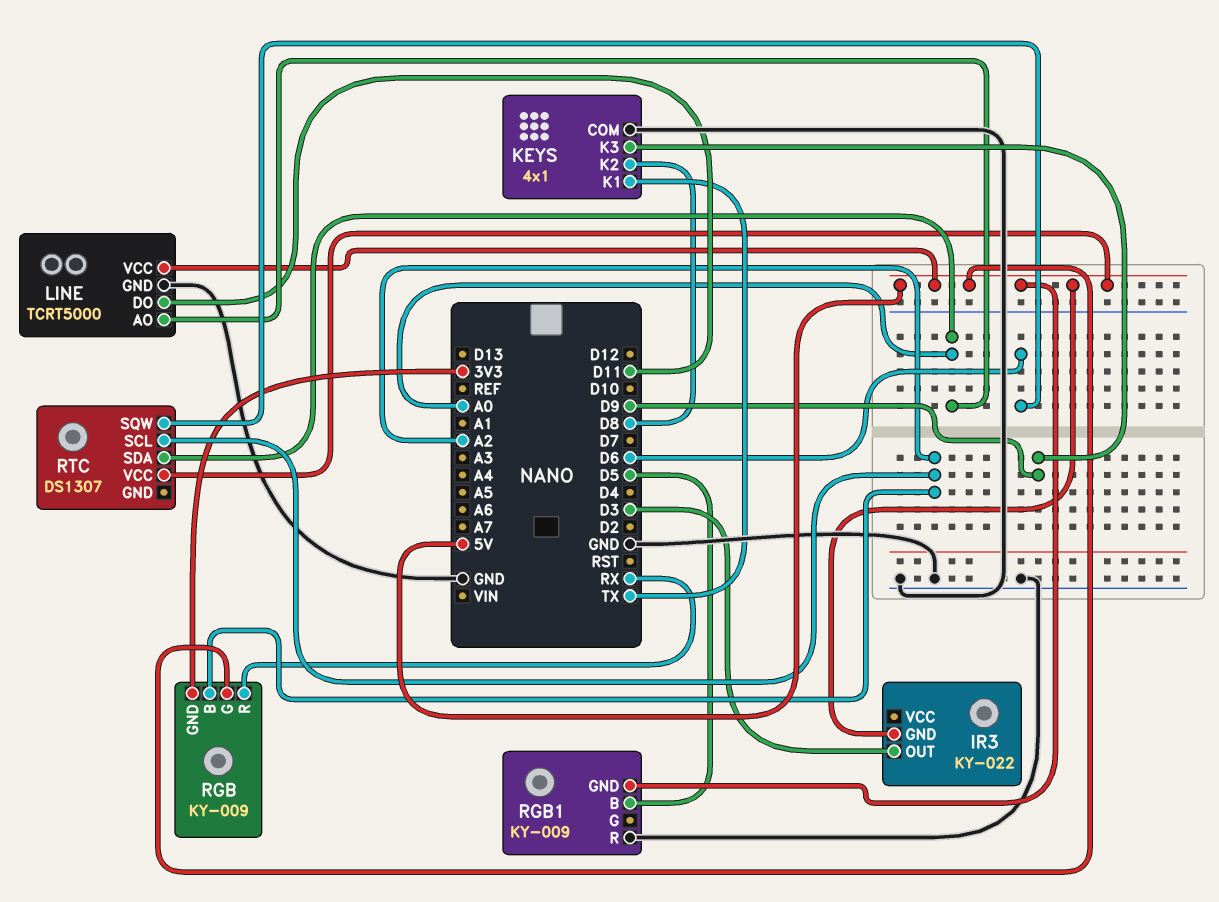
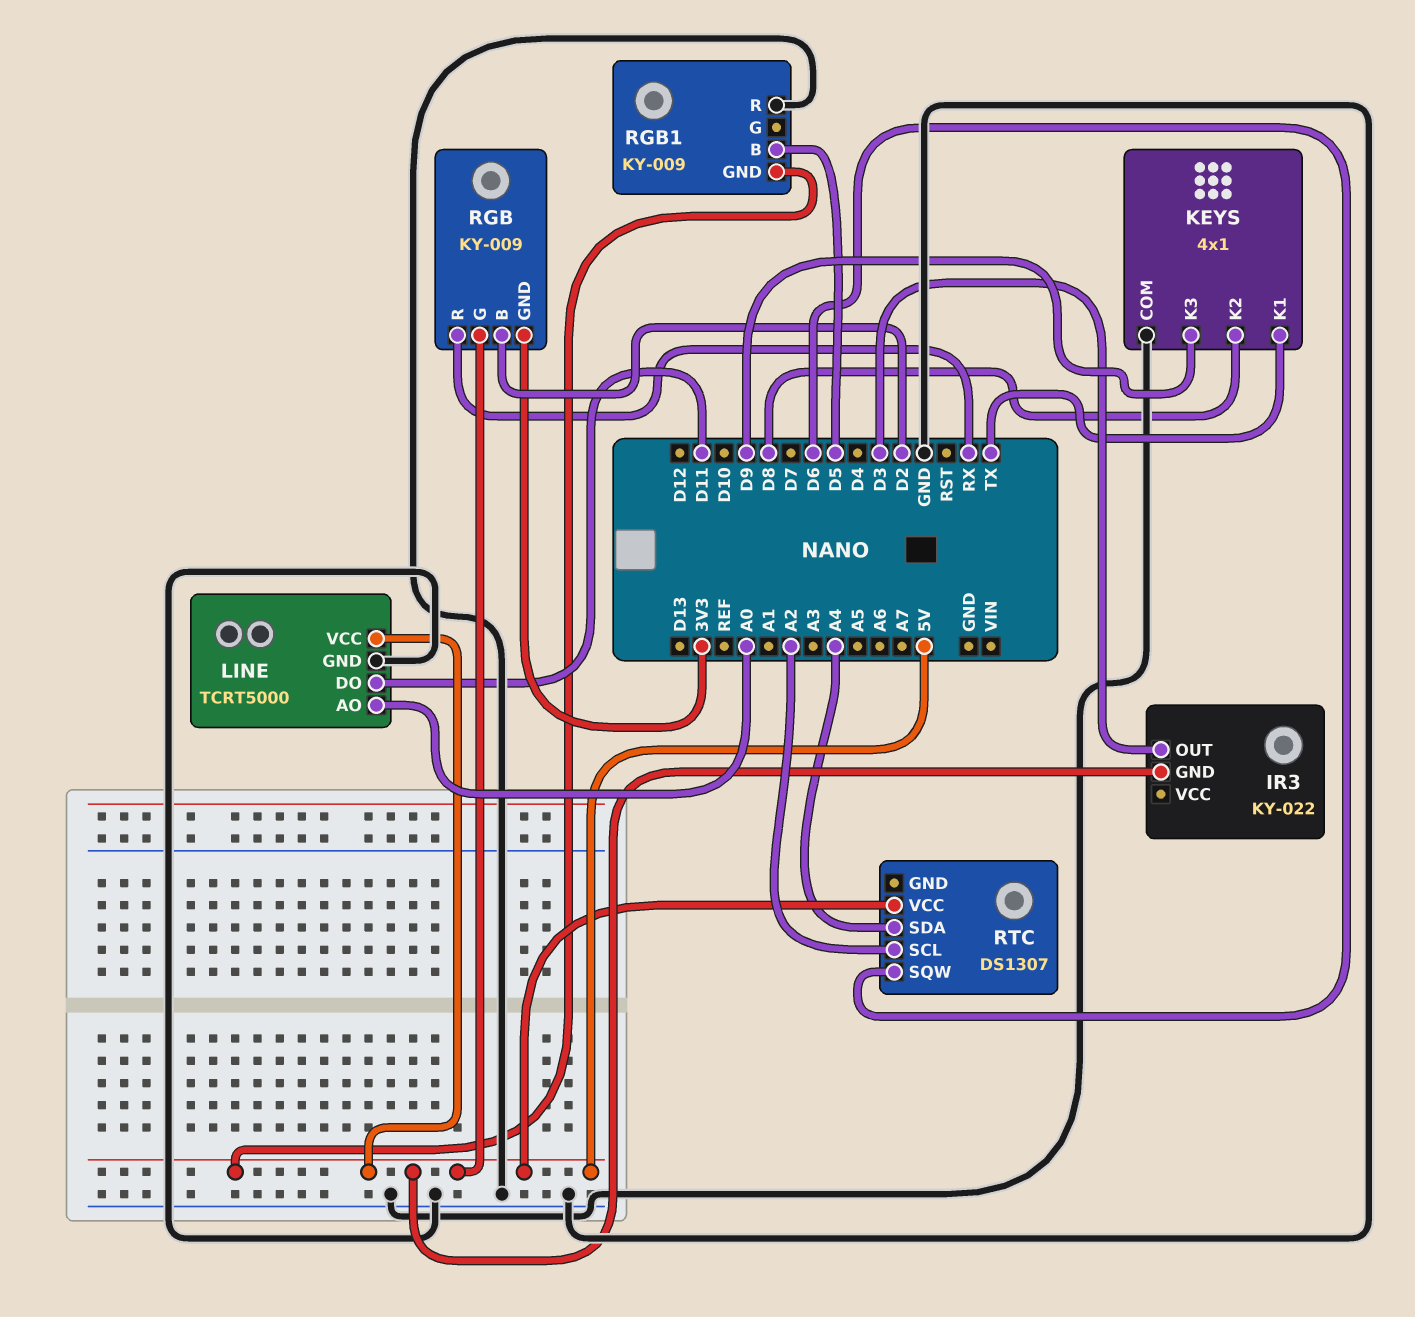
RGB pin B: A2 -> D2
RTC pin SDA: A0 -> A4

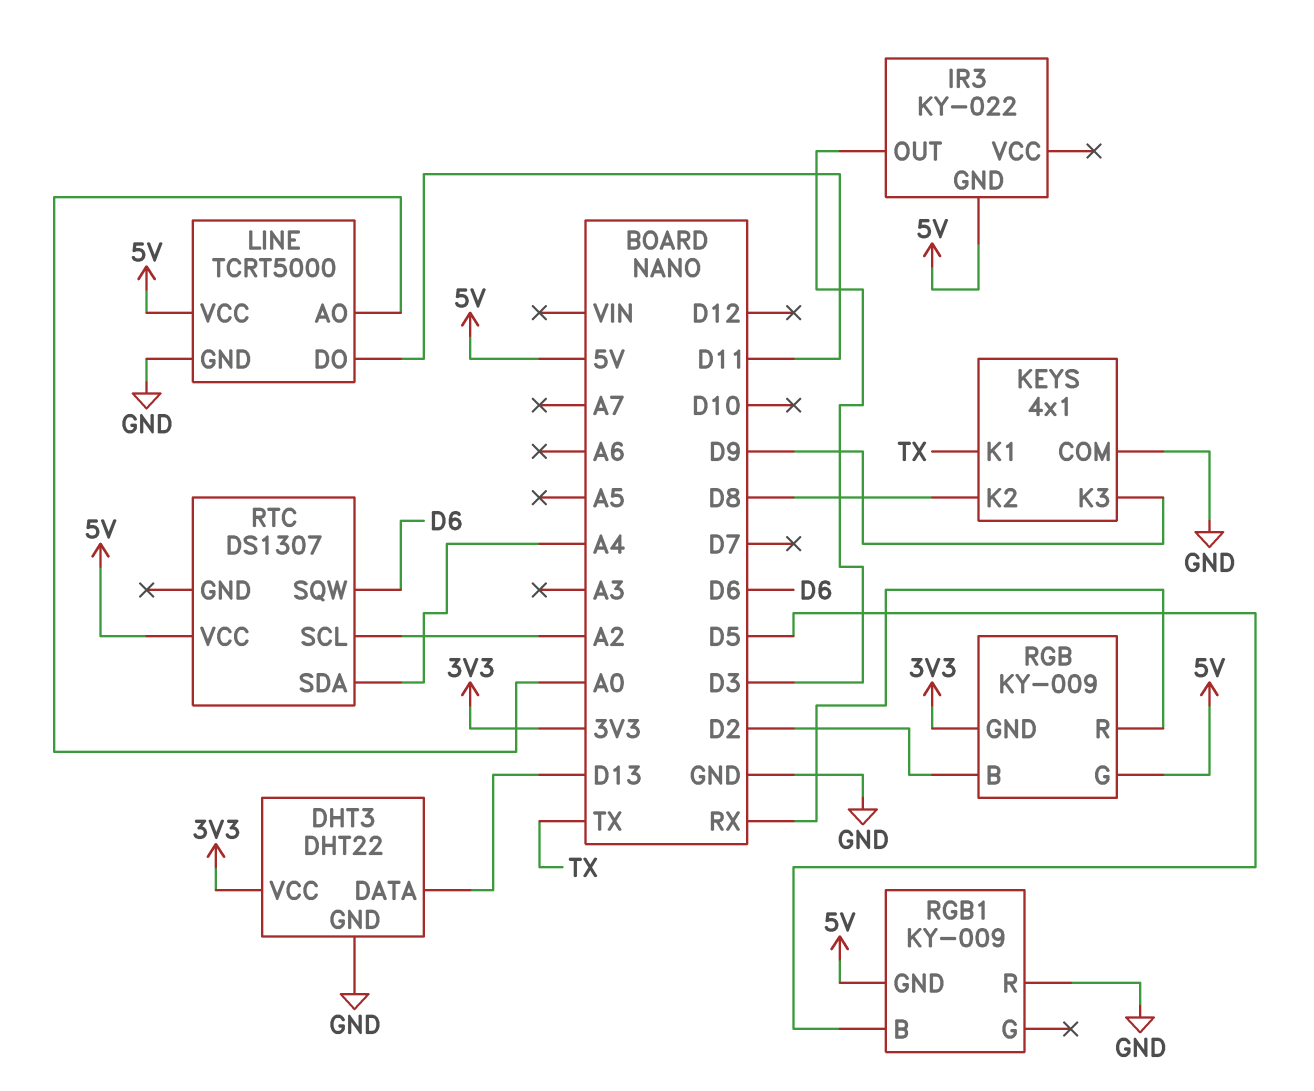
DHT3: none -> DHT22
DHT3 pin DATA: none -> D13
DHT3 pin GND: none -> GND
DHT3 pin VCC: none -> 3V3

